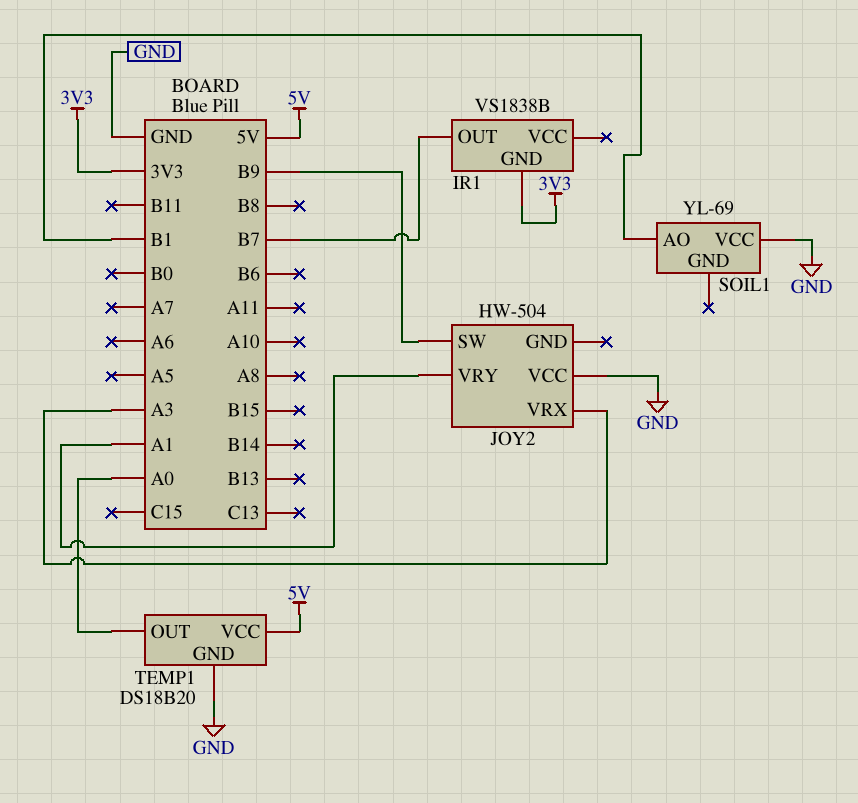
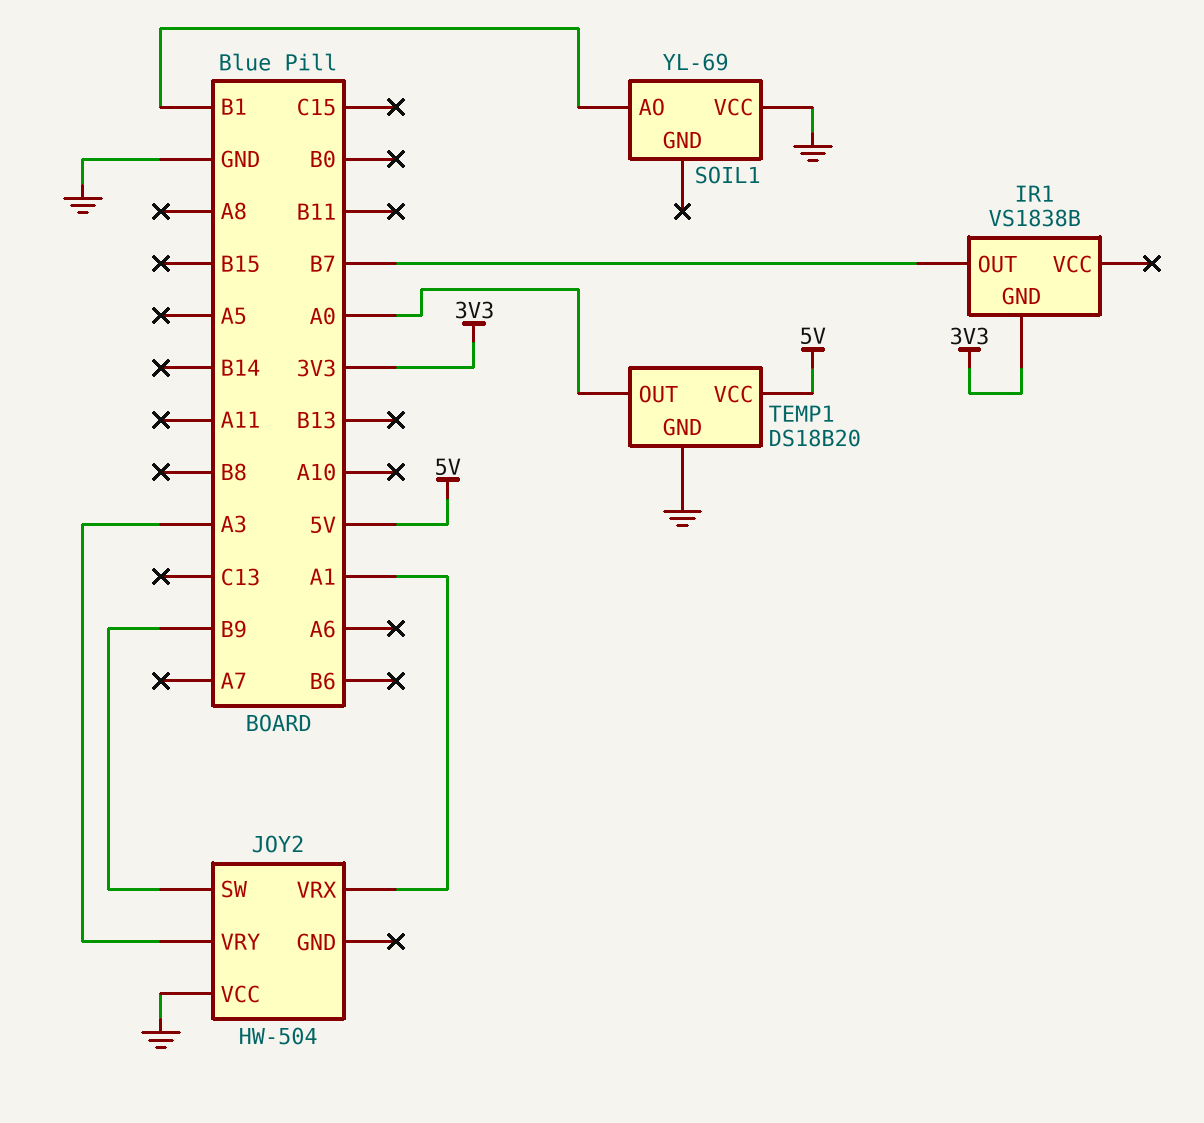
JOY2 pin VRX: A3 -> A1
JOY2 pin VRY: A1 -> A3

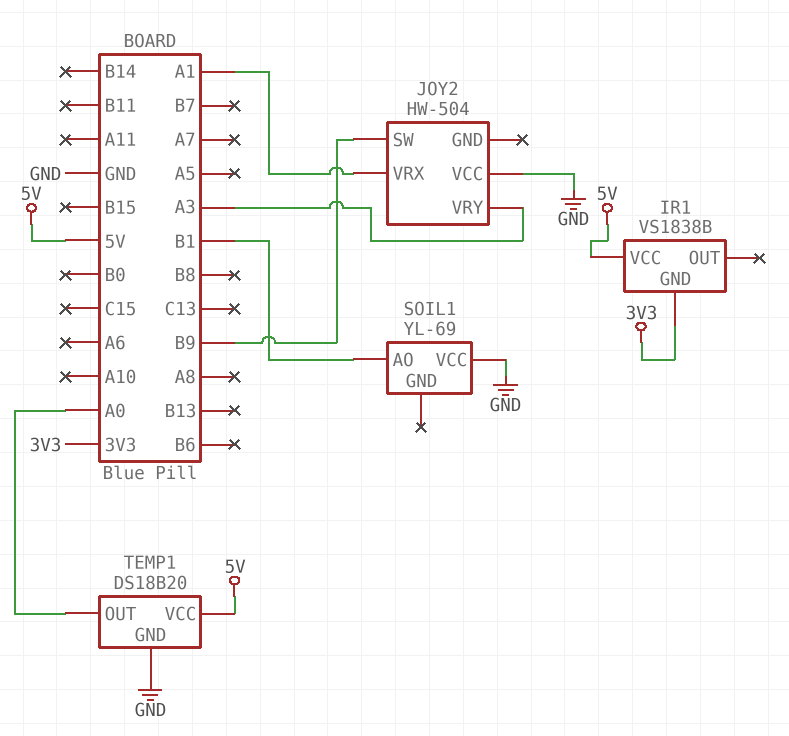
IR1 pin OUT: B7 -> none
IR1 pin VCC: none -> 5V

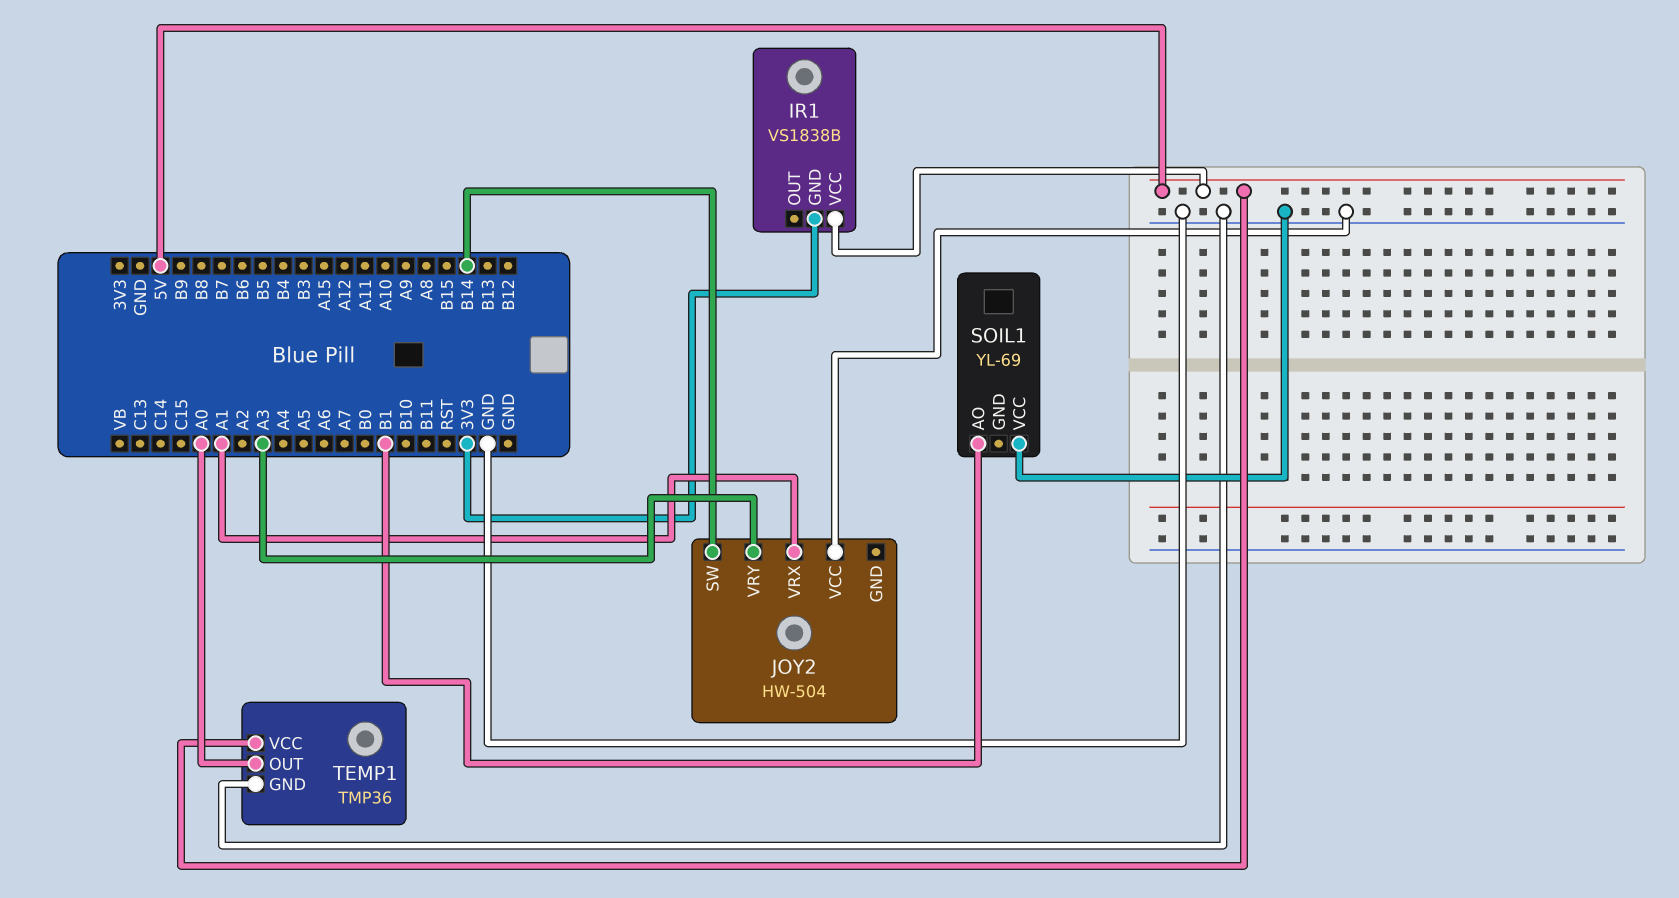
JOY2 pin SW: B9 -> B14
TEMP1: DS18B20 -> TMP36

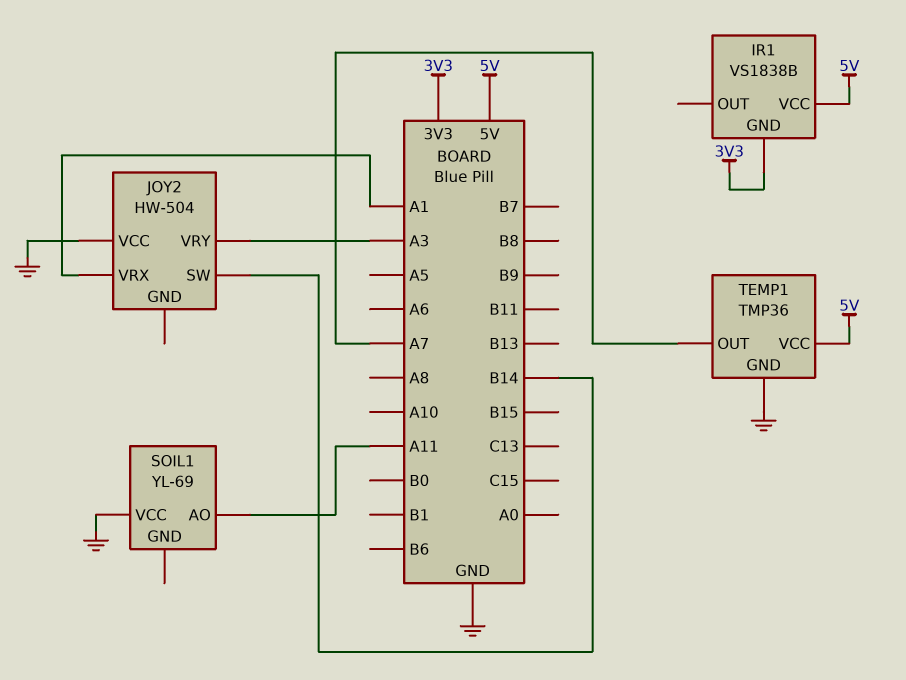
SOIL1 pin AO: B1 -> A11
TEMP1 pin OUT: A0 -> A7

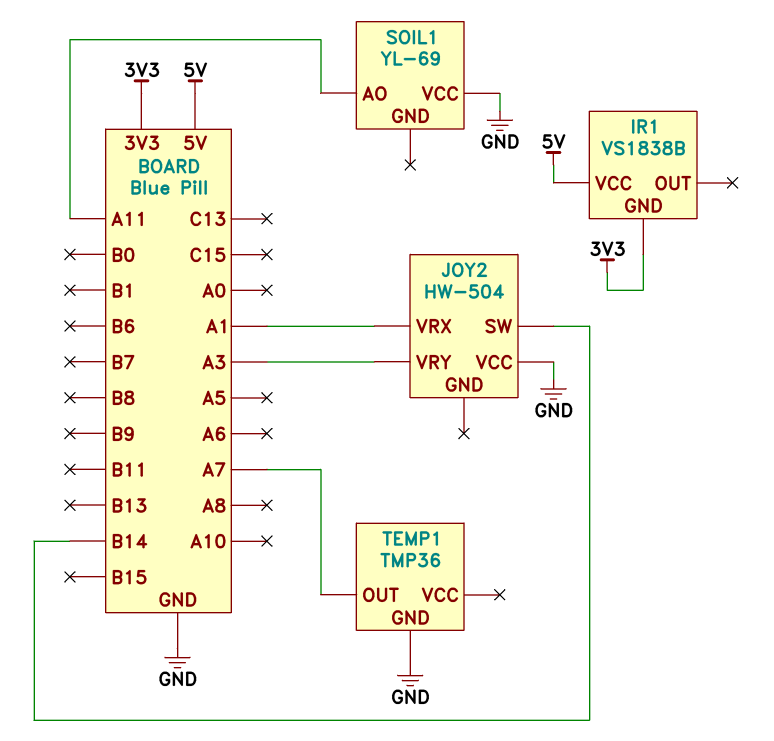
TEMP1 pin VCC: 5V -> none

